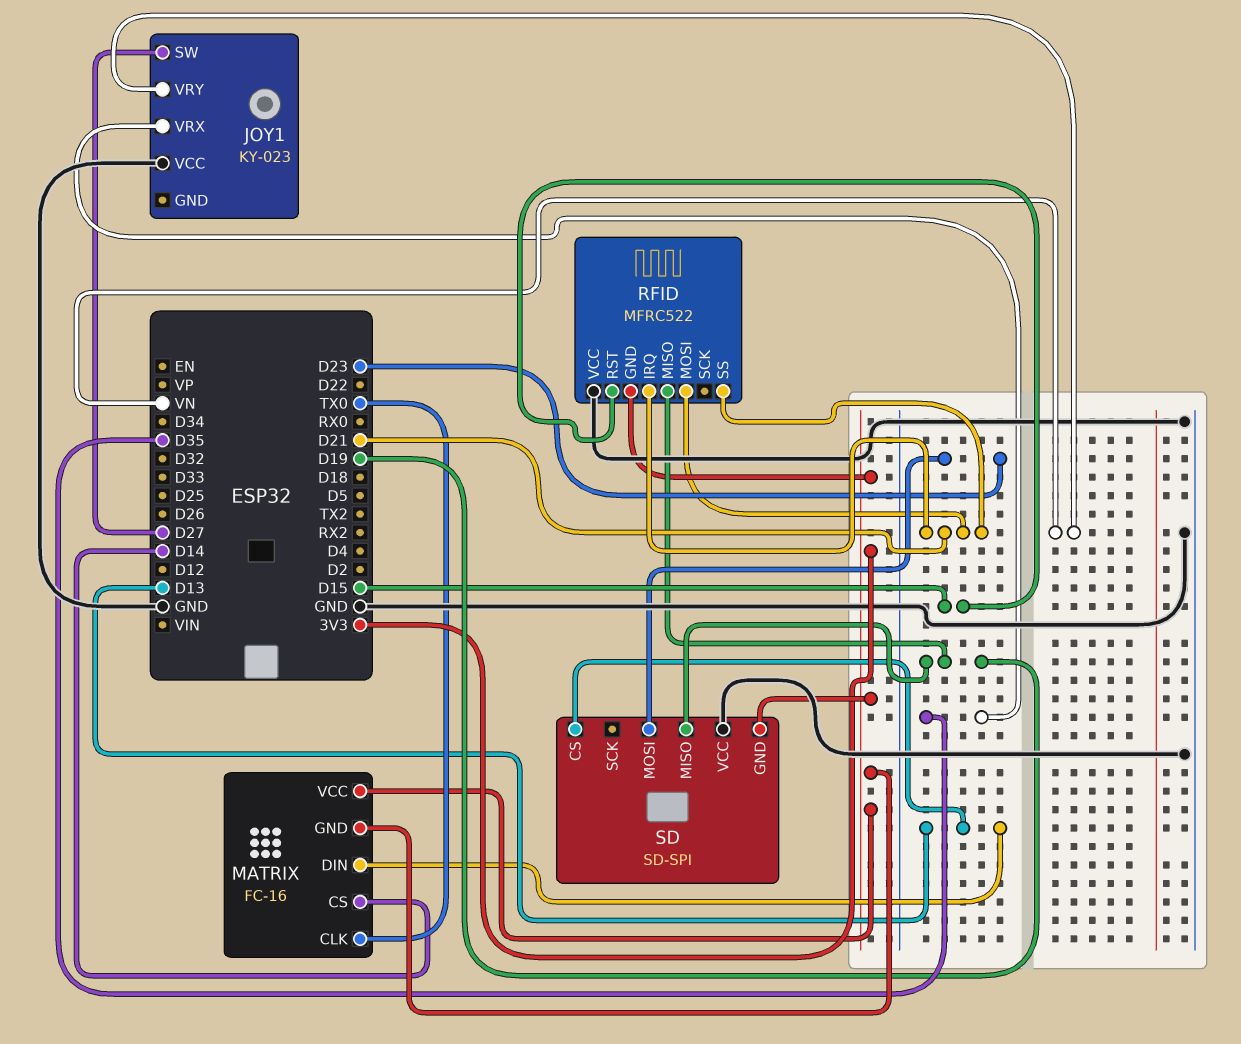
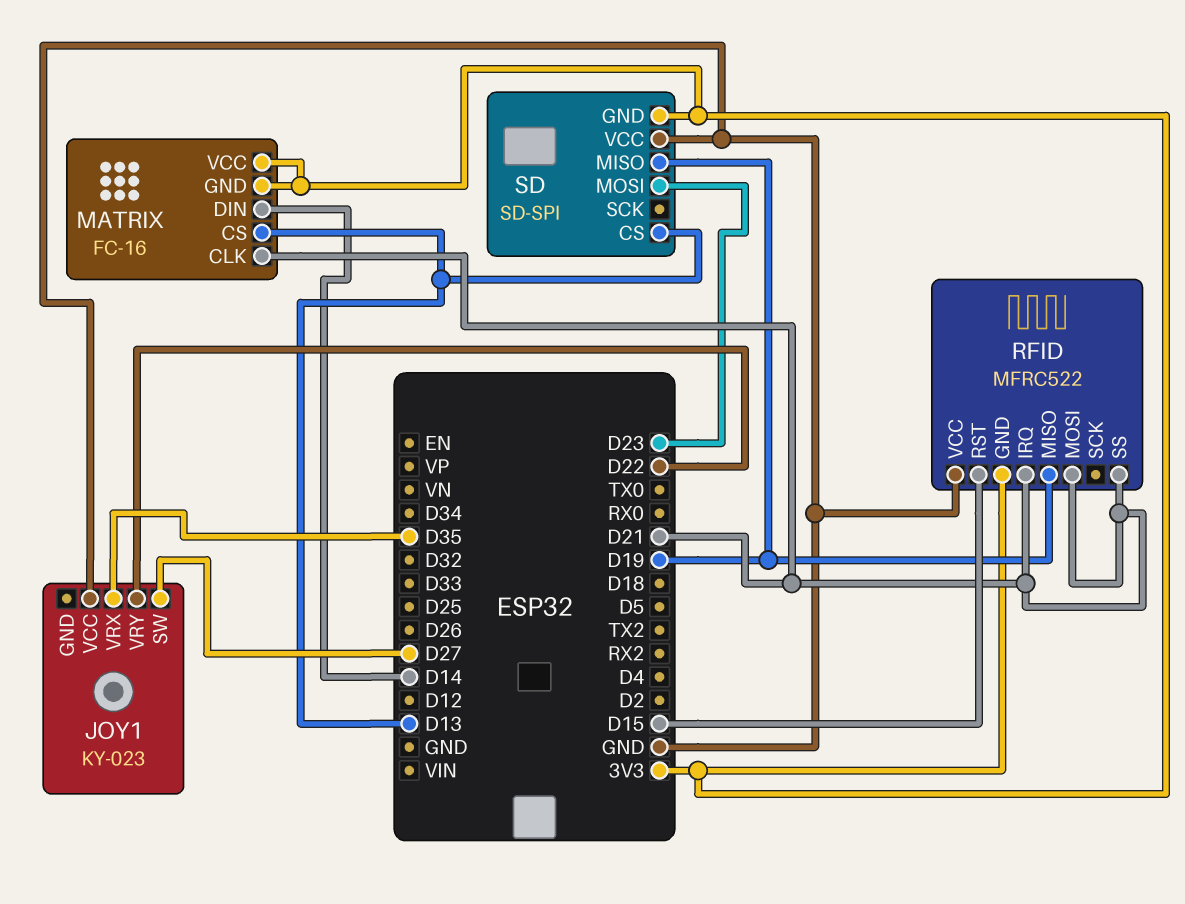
JOY1 pin VRY: VN -> D22
MATRIX pin CLK: TX0 -> D21
MATRIX pin CS: D14 -> D13
MATRIX pin DIN: D13 -> D14

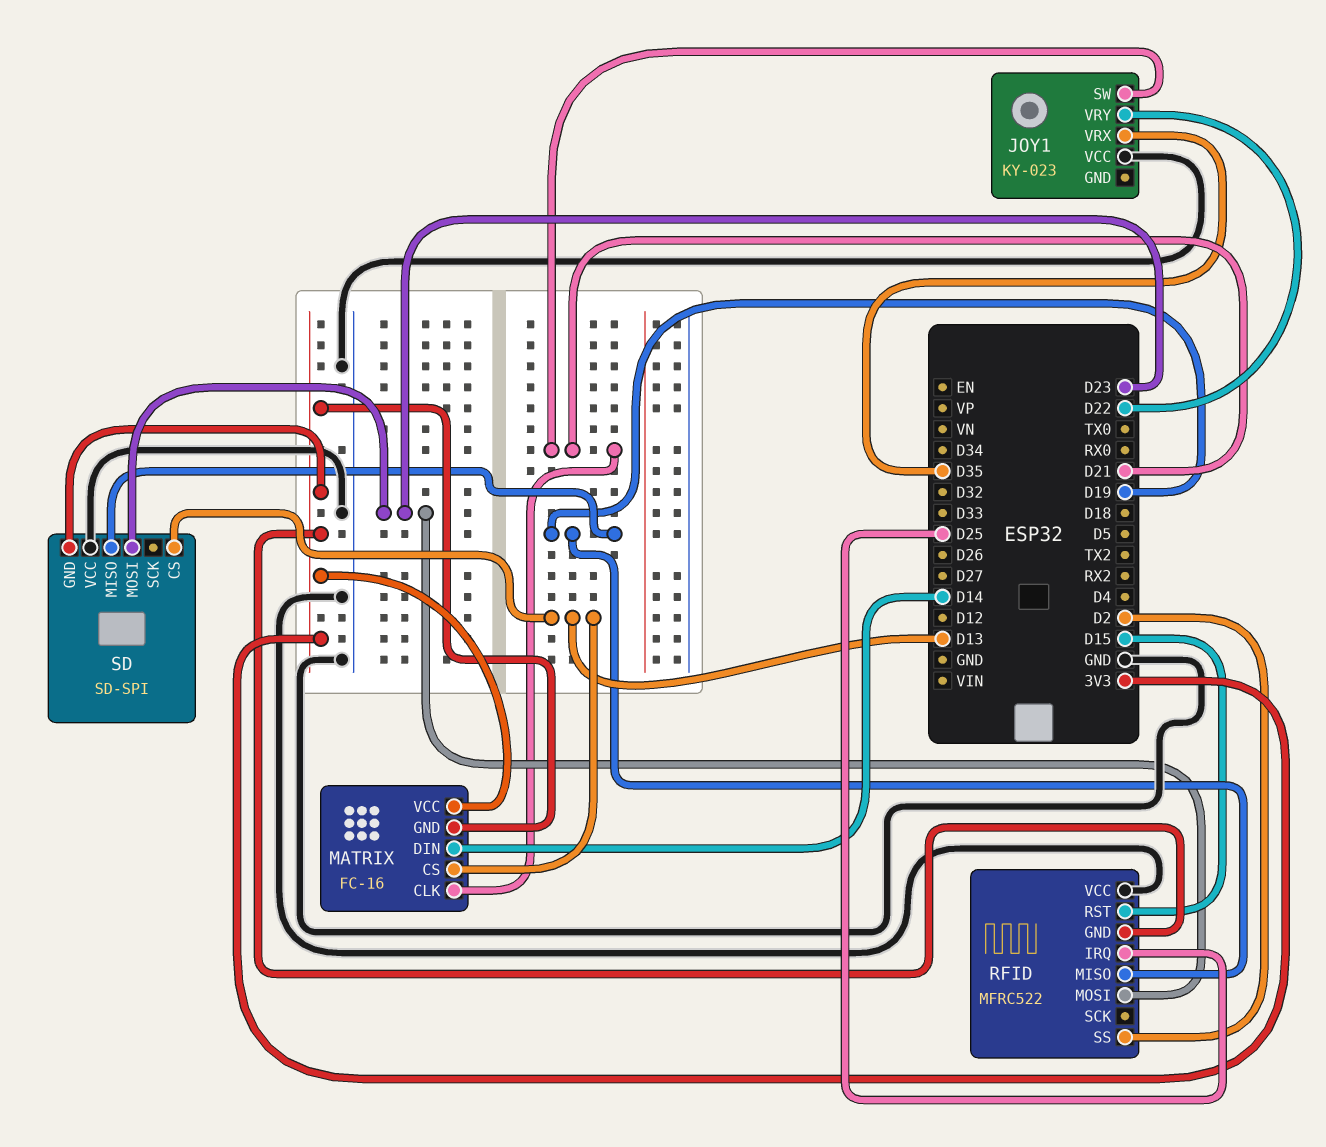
JOY1 pin SW: D27 -> D21
RFID pin IRQ: D21 -> D25
RFID pin MOSI: D21 -> D23
RFID pin SS: D21 -> D2

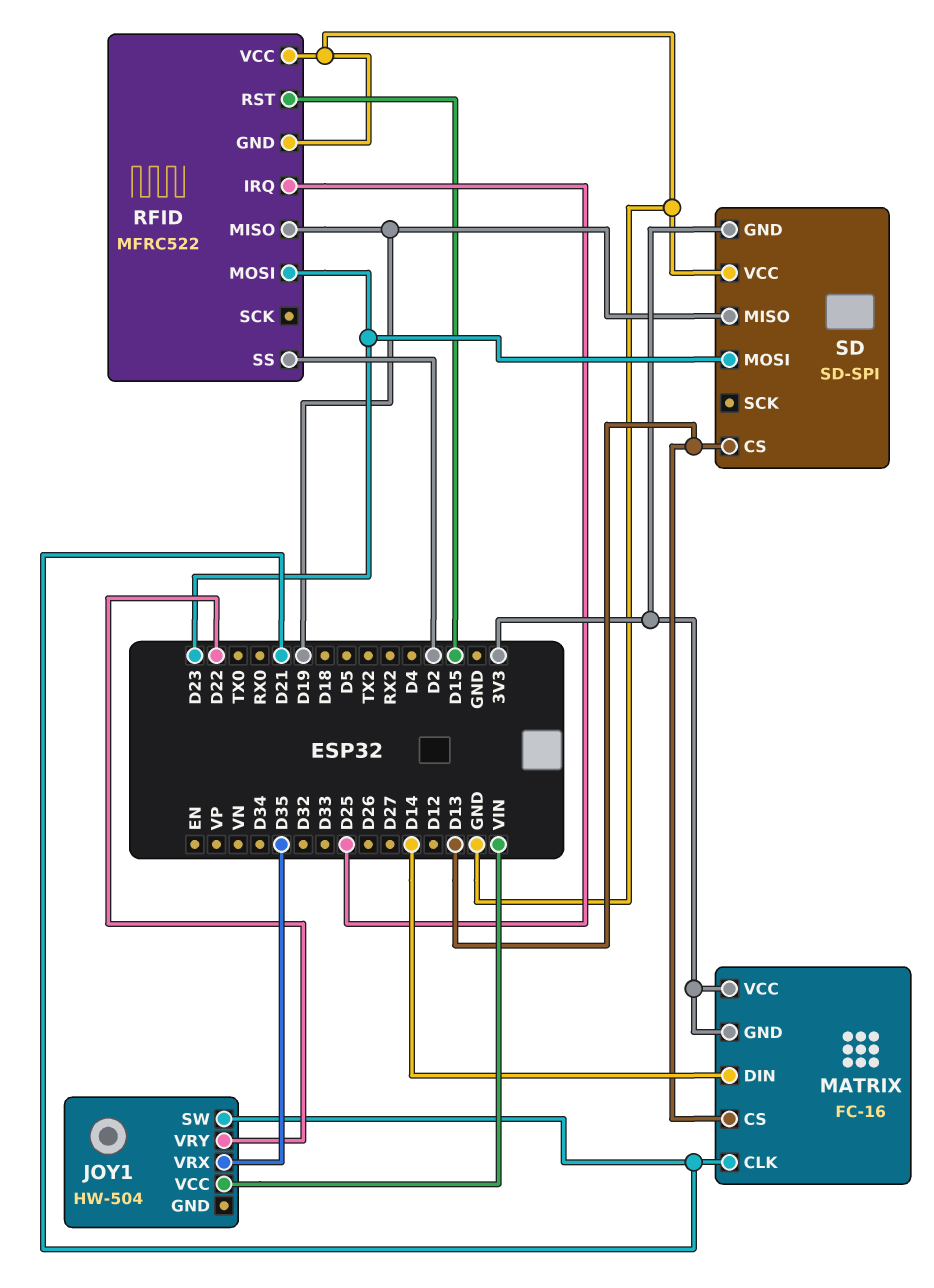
JOY1: KY-023 -> HW-504
JOY1 pin VCC: GND -> VIN
RFID pin GND: 3V3 -> GND

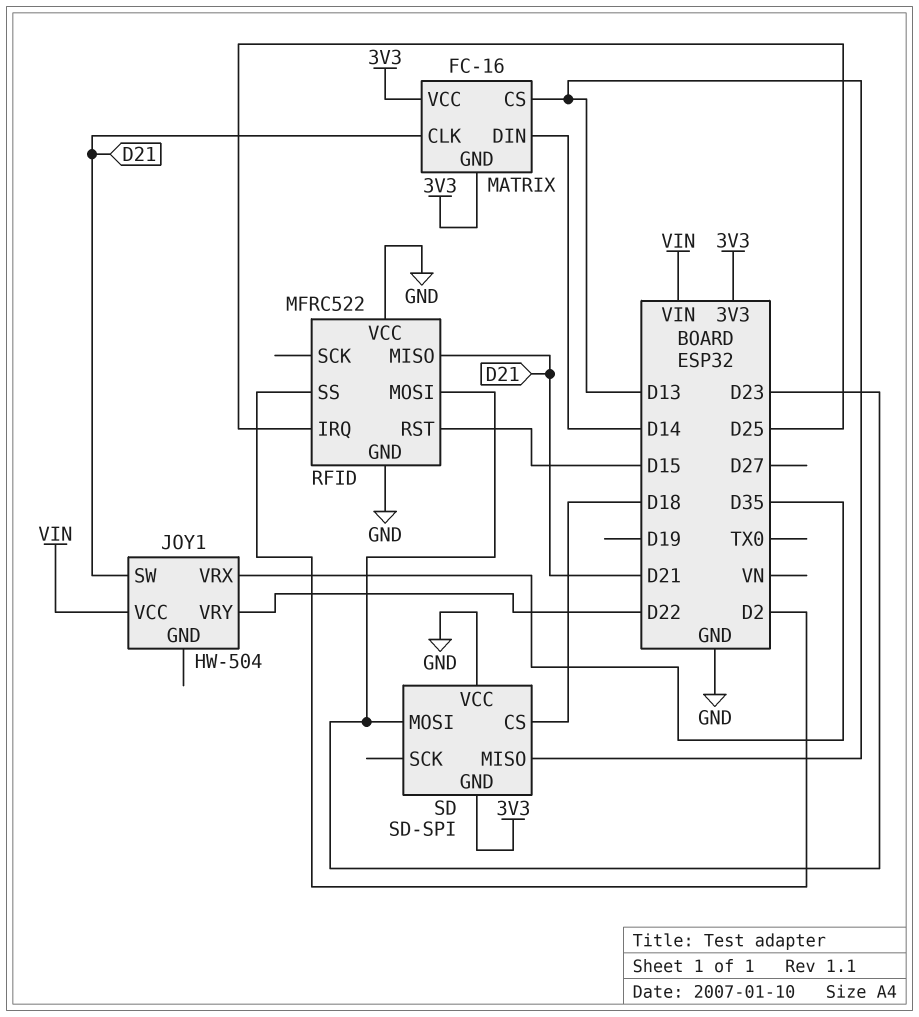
RFID pin MISO: D19 -> D21
SD pin CS: D13 -> D18
SD pin MISO: D19 -> D13

